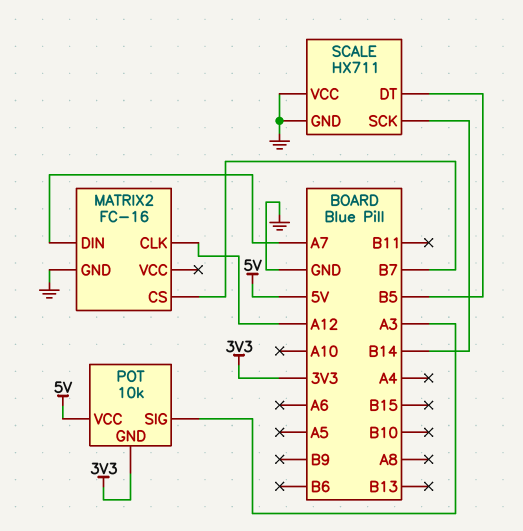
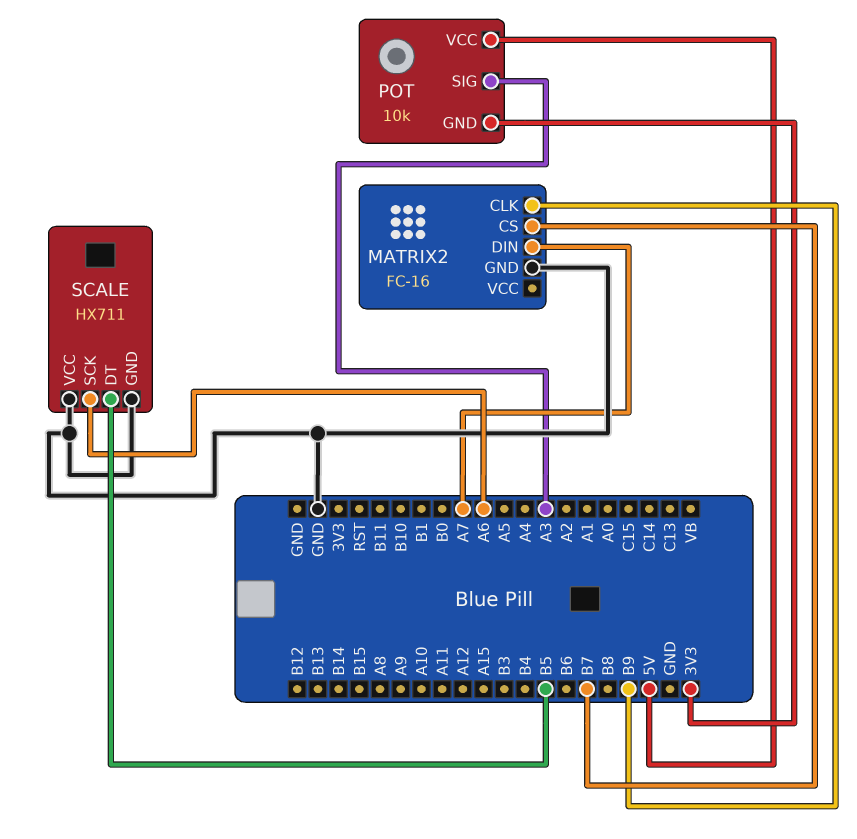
MATRIX2 pin CLK: A12 -> B9
SCALE pin SCK: B14 -> A6

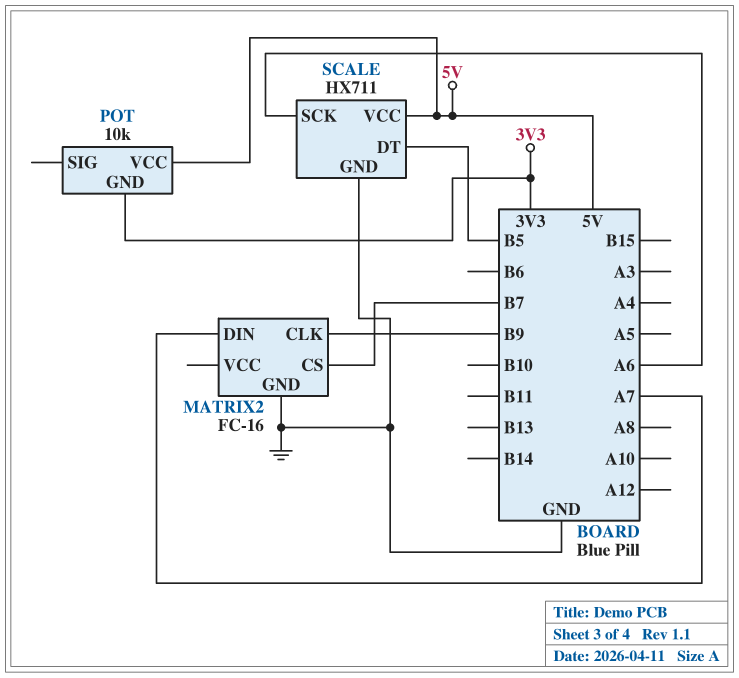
POT pin SIG: A3 -> none
SCALE pin VCC: GND -> 5V

